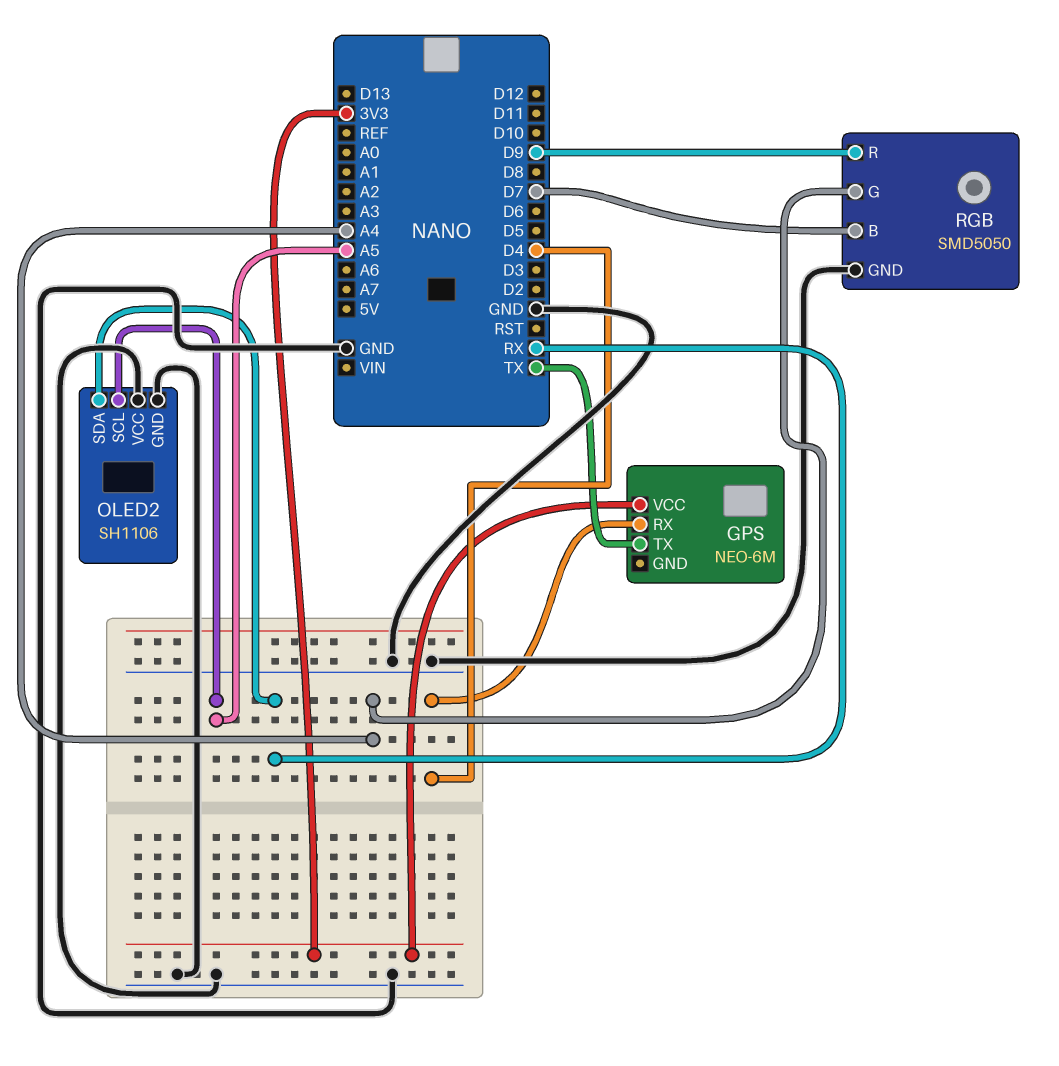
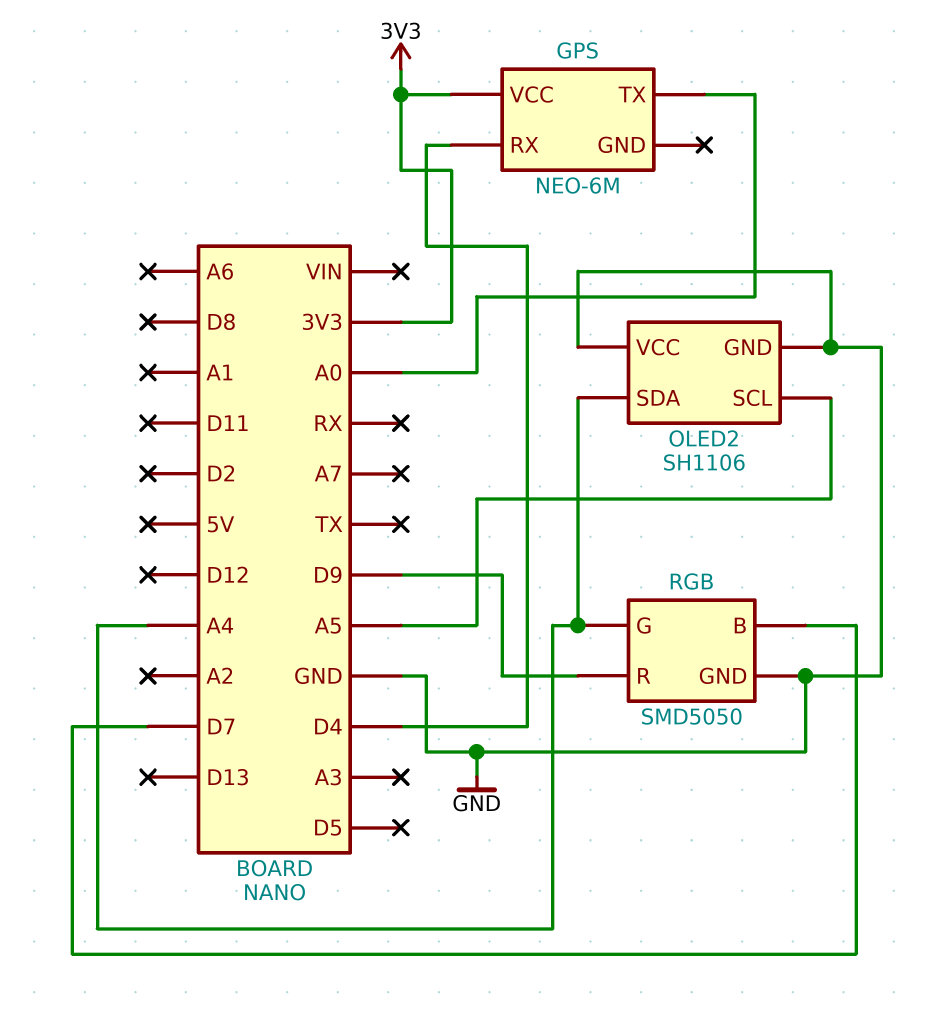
GPS pin TX: TX -> A0
OLED2 pin SDA: RX -> A4

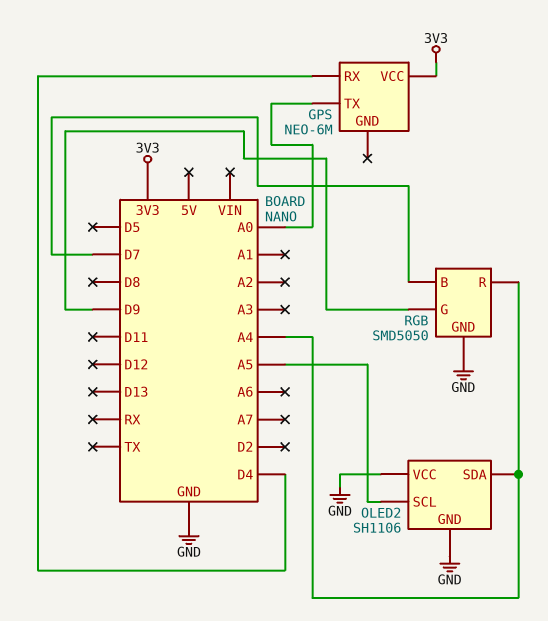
RGB pin G: A4 -> D9
RGB pin R: D9 -> A4

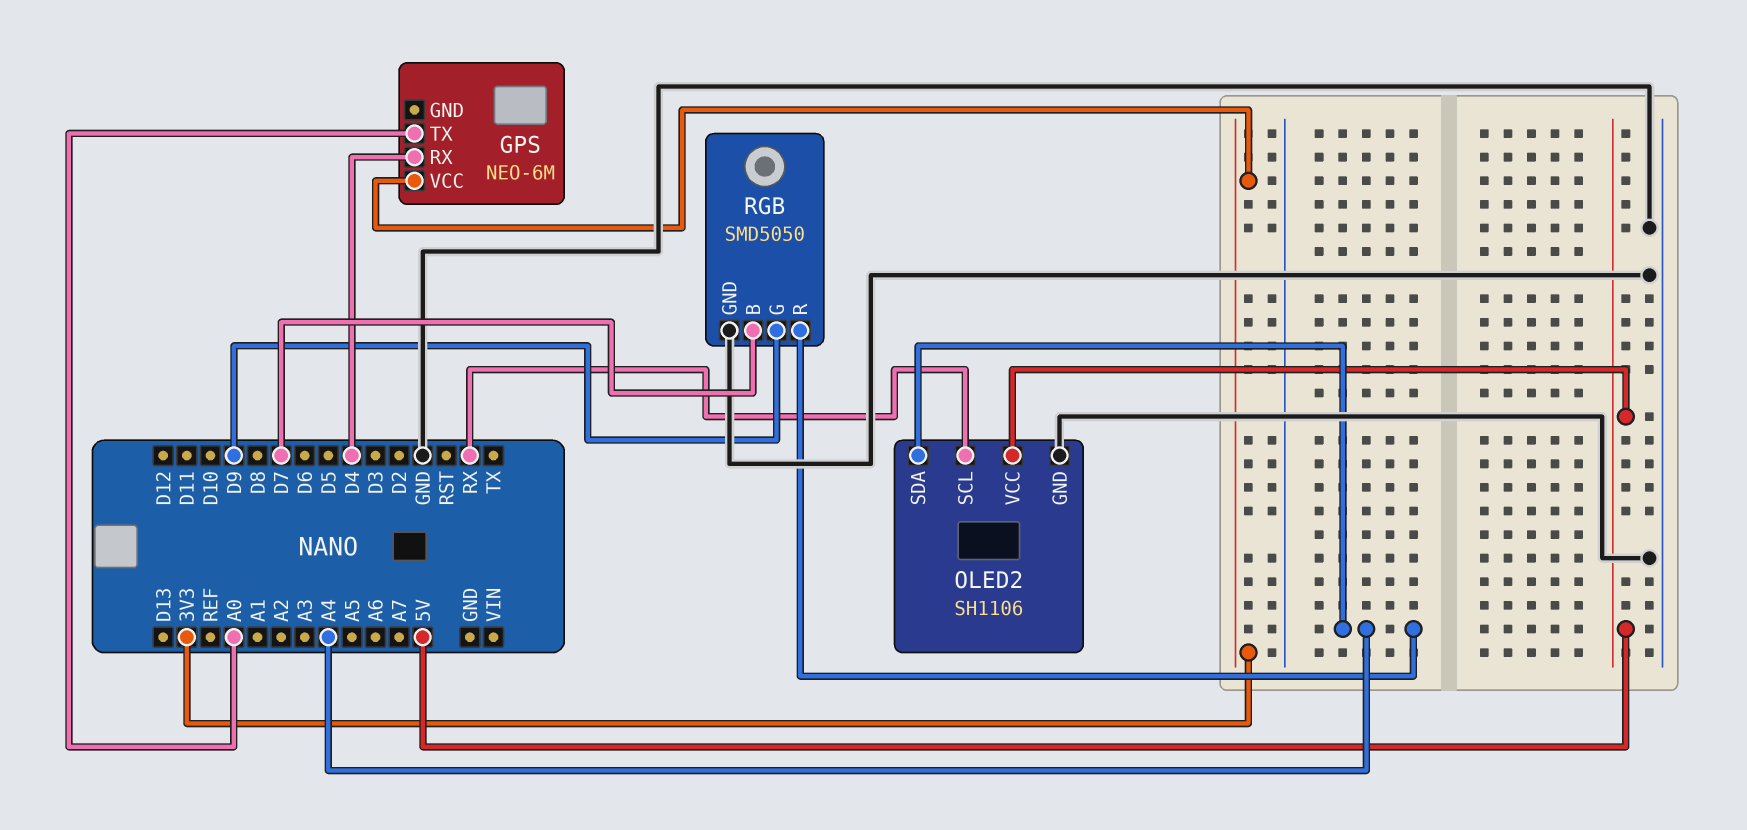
OLED2 pin SCL: A5 -> RX
OLED2 pin VCC: GND -> 5V

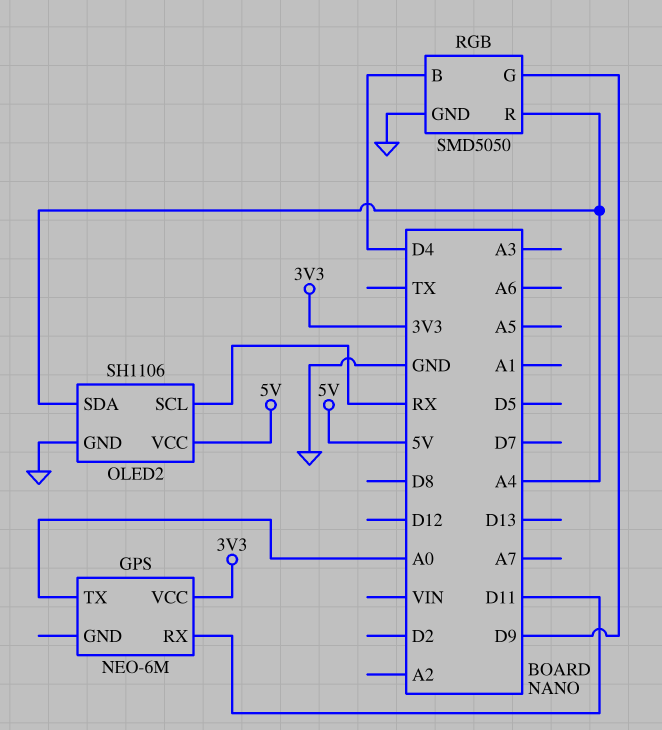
GPS pin RX: D4 -> D11
RGB pin B: D7 -> D4

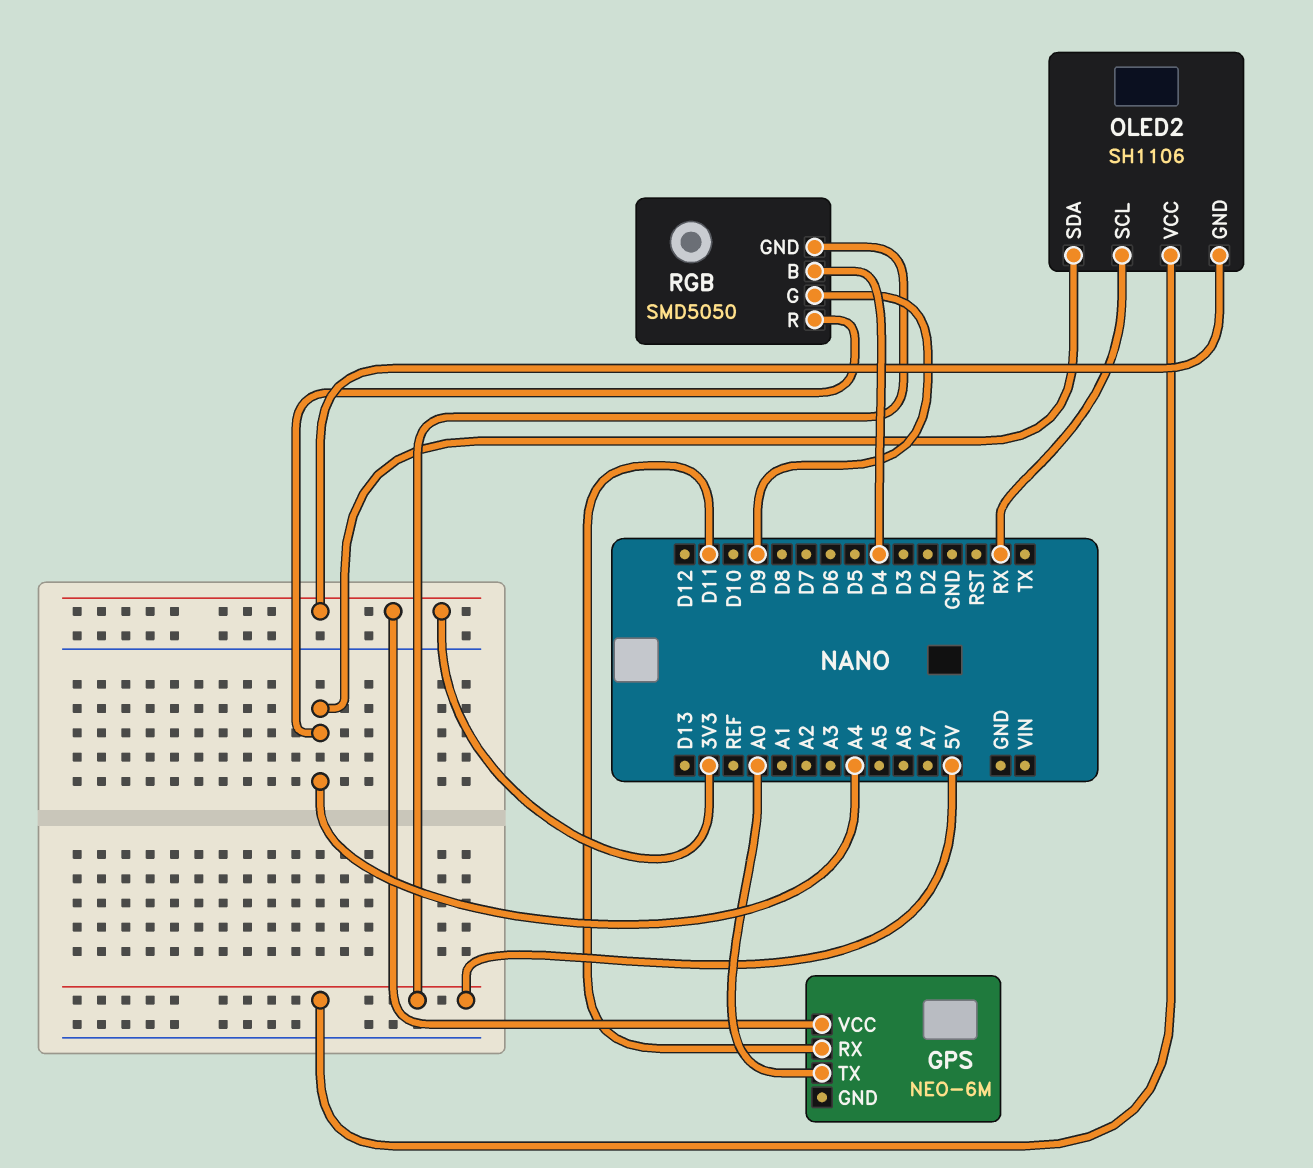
OLED2 pin GND: GND -> 3V3
RGB pin GND: GND -> 5V

